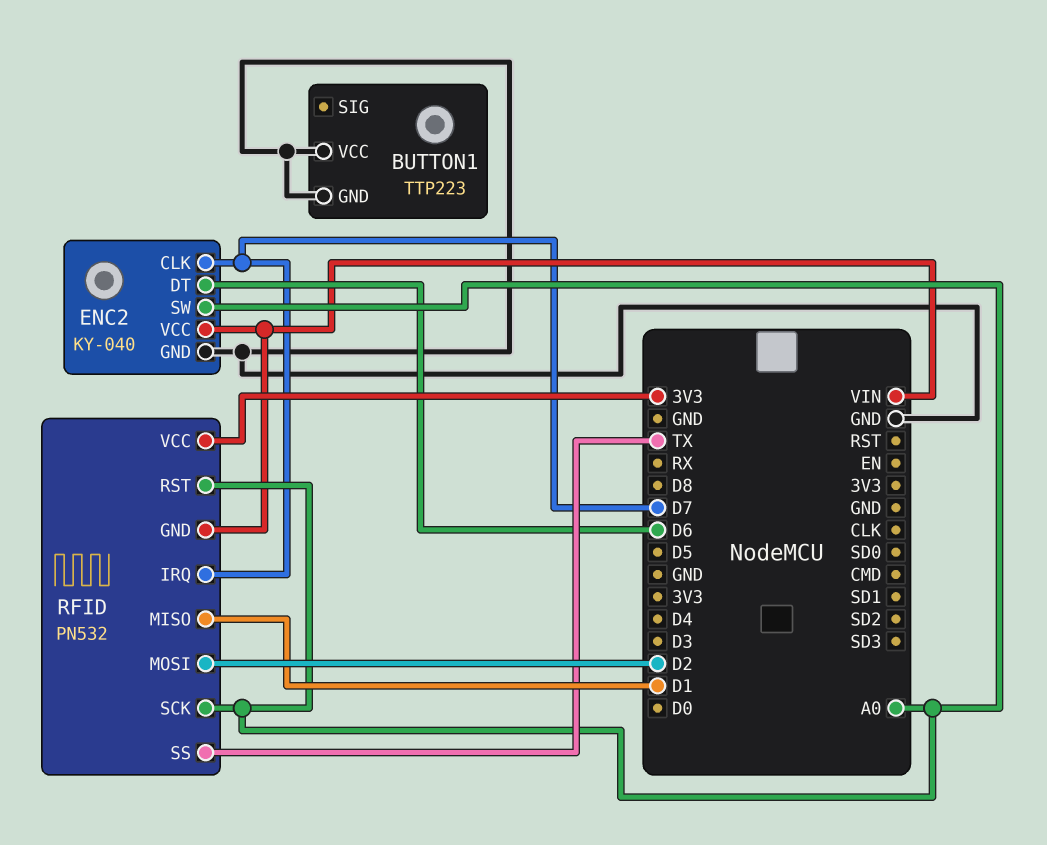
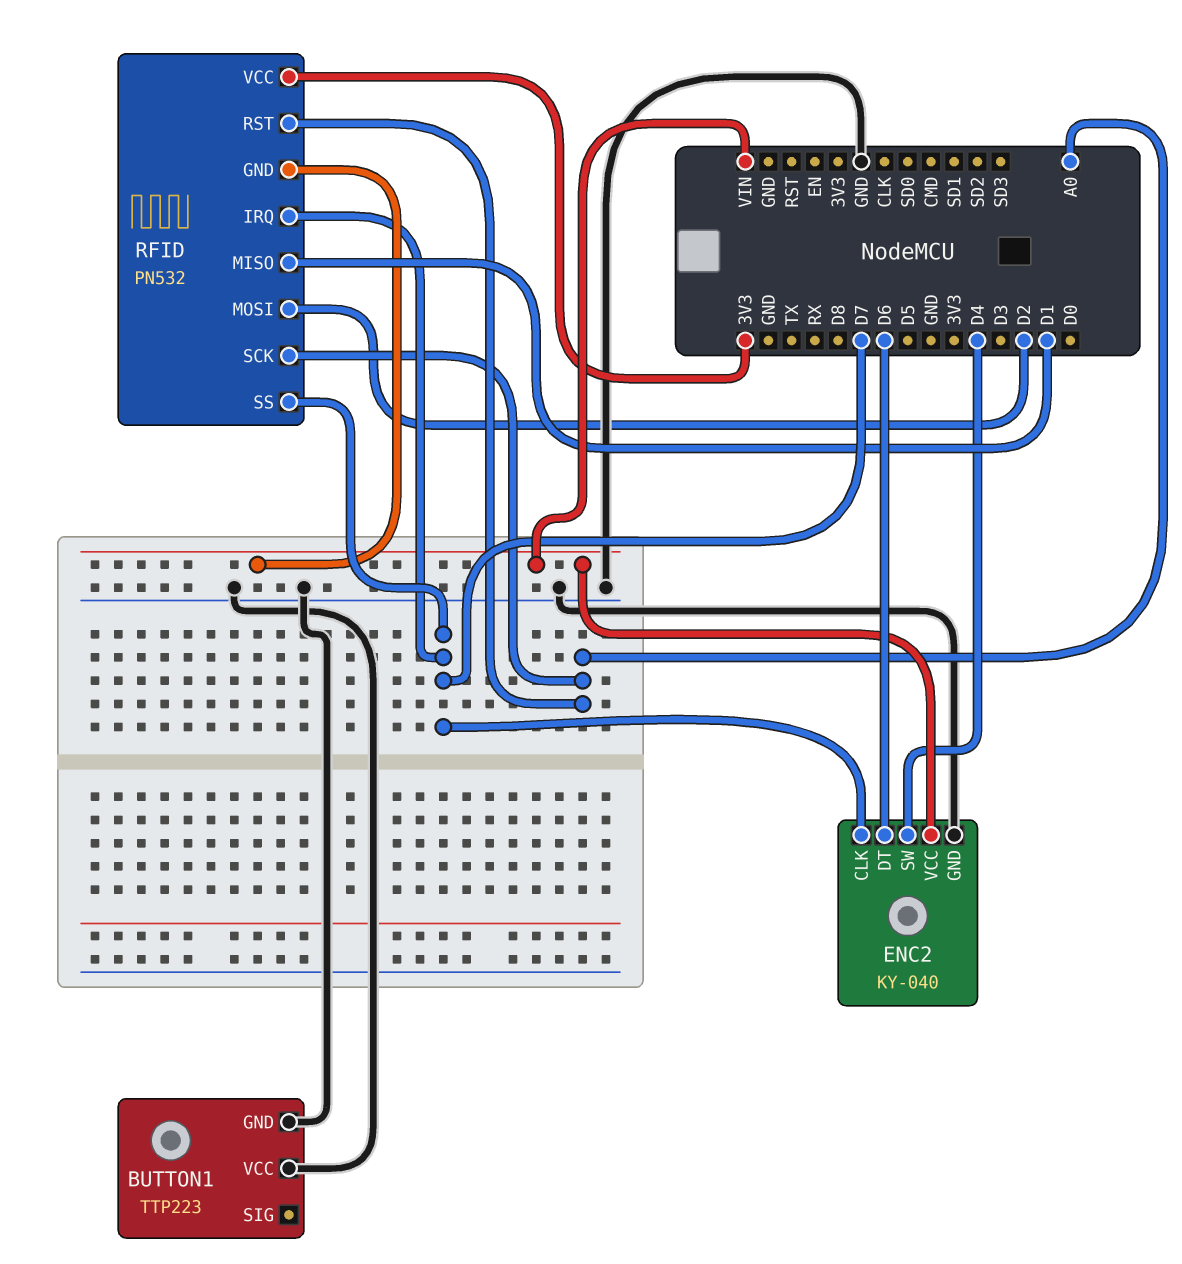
ENC2 pin SW: A0 -> D4
RFID pin SS: TX -> D7

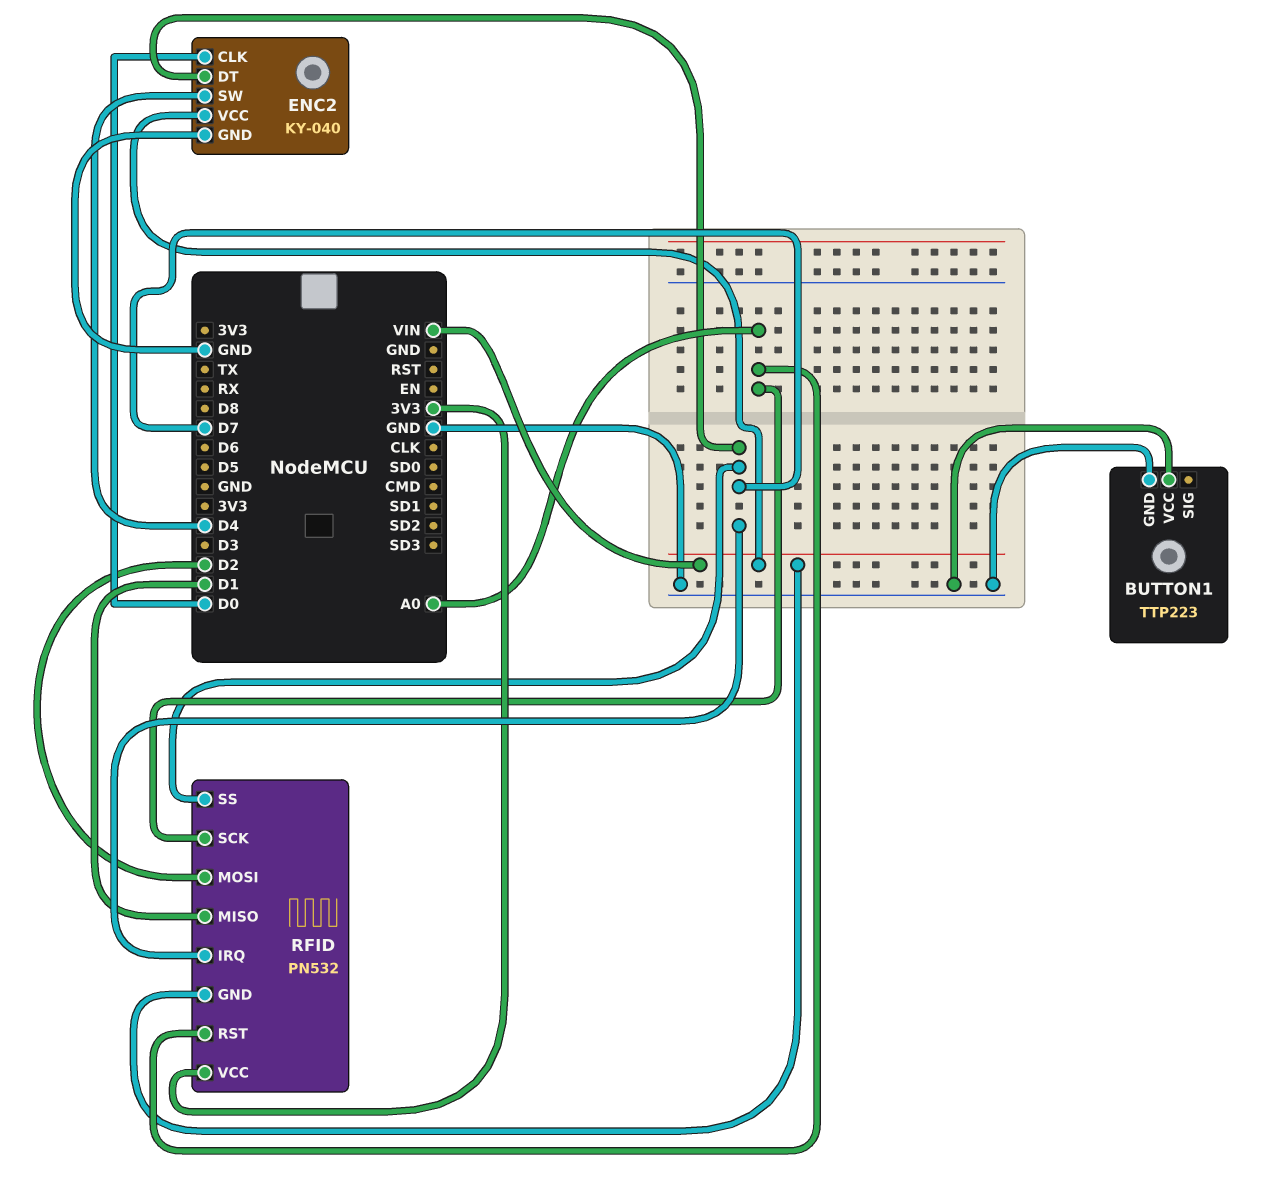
ENC2 pin CLK: D7 -> D0
ENC2 pin DT: D6 -> D7

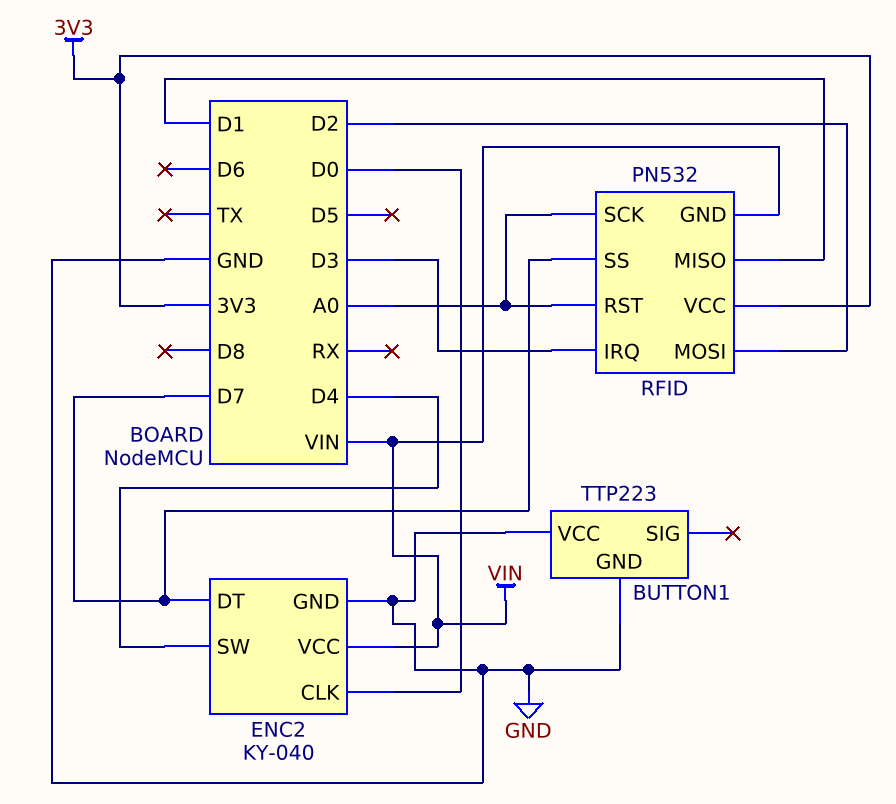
RFID pin IRQ: D7 -> D3

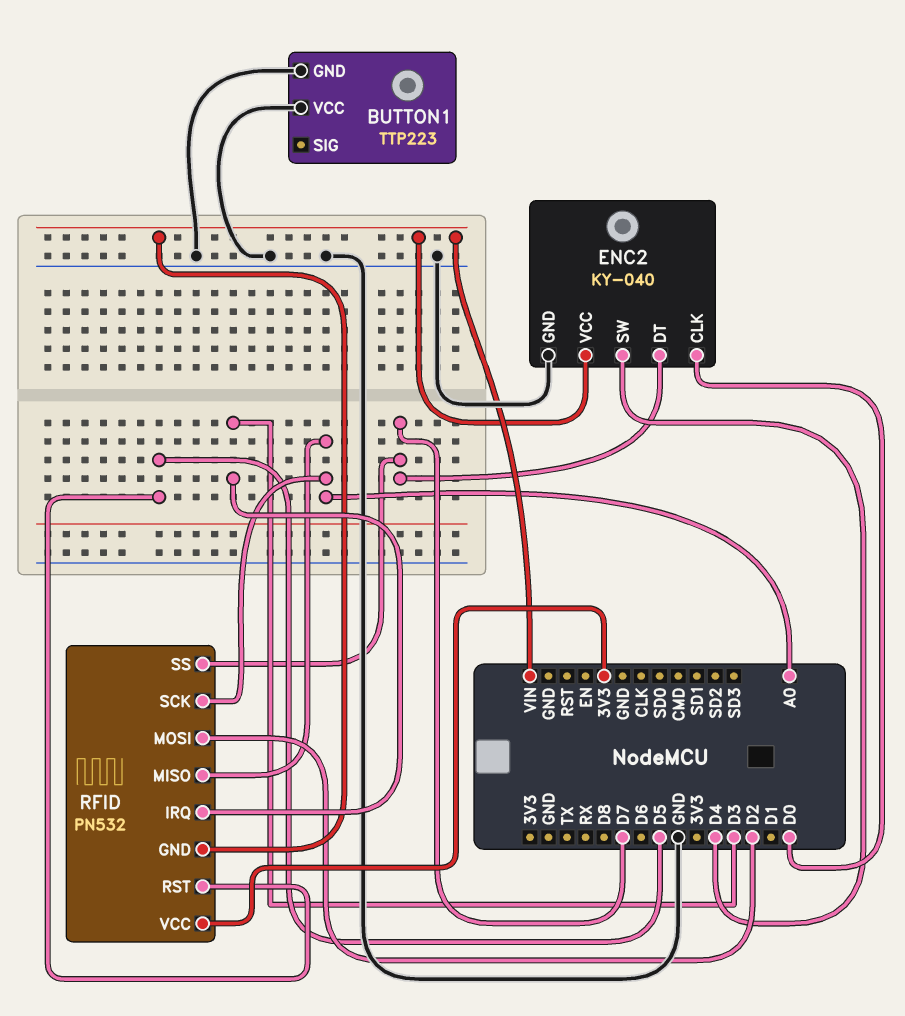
RFID pin MISO: D1 -> A0
RFID pin RST: A0 -> D5

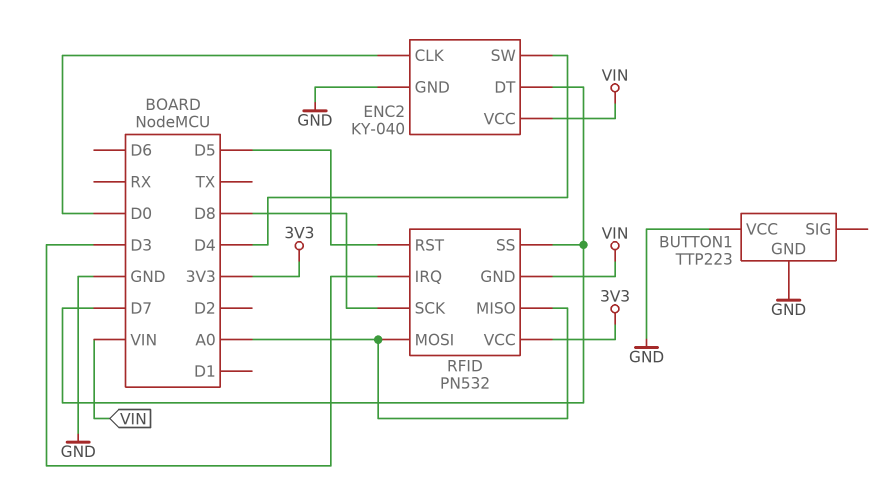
RFID pin MOSI: D2 -> A0
RFID pin SCK: A0 -> D8

